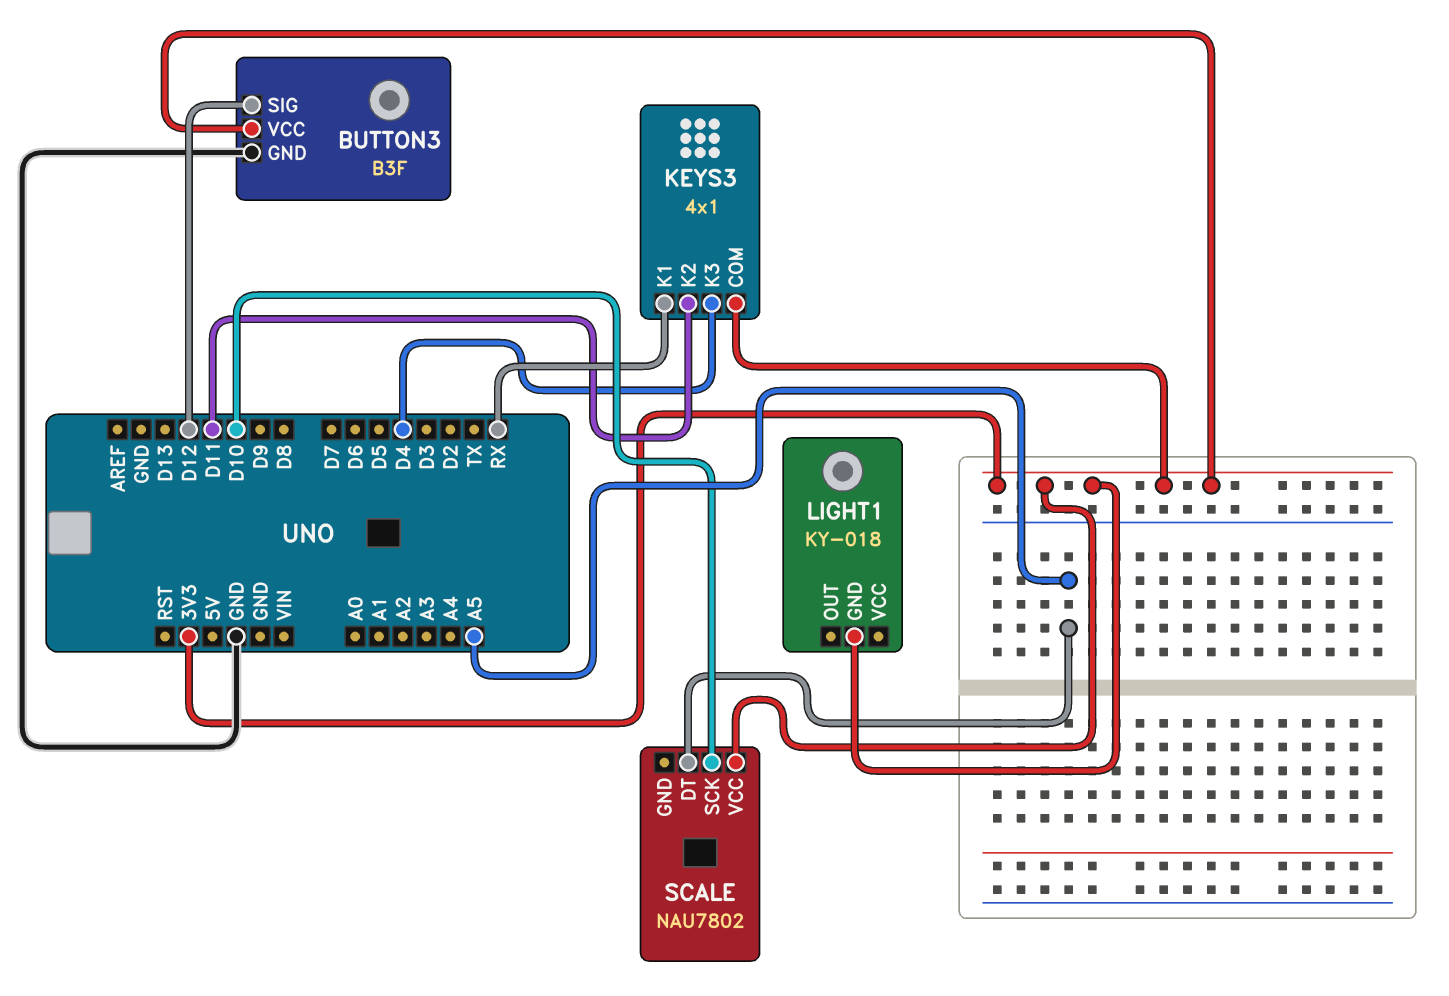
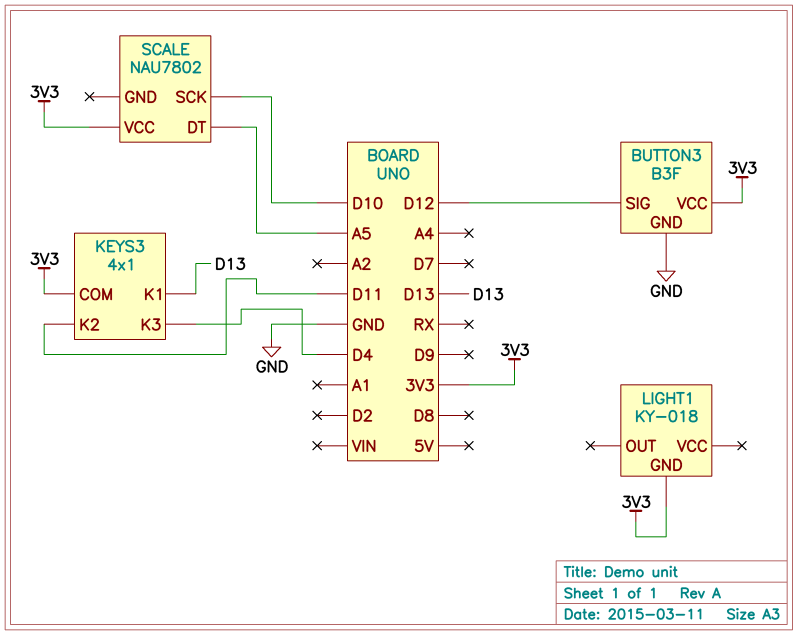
KEYS3 pin K1: RX -> D13

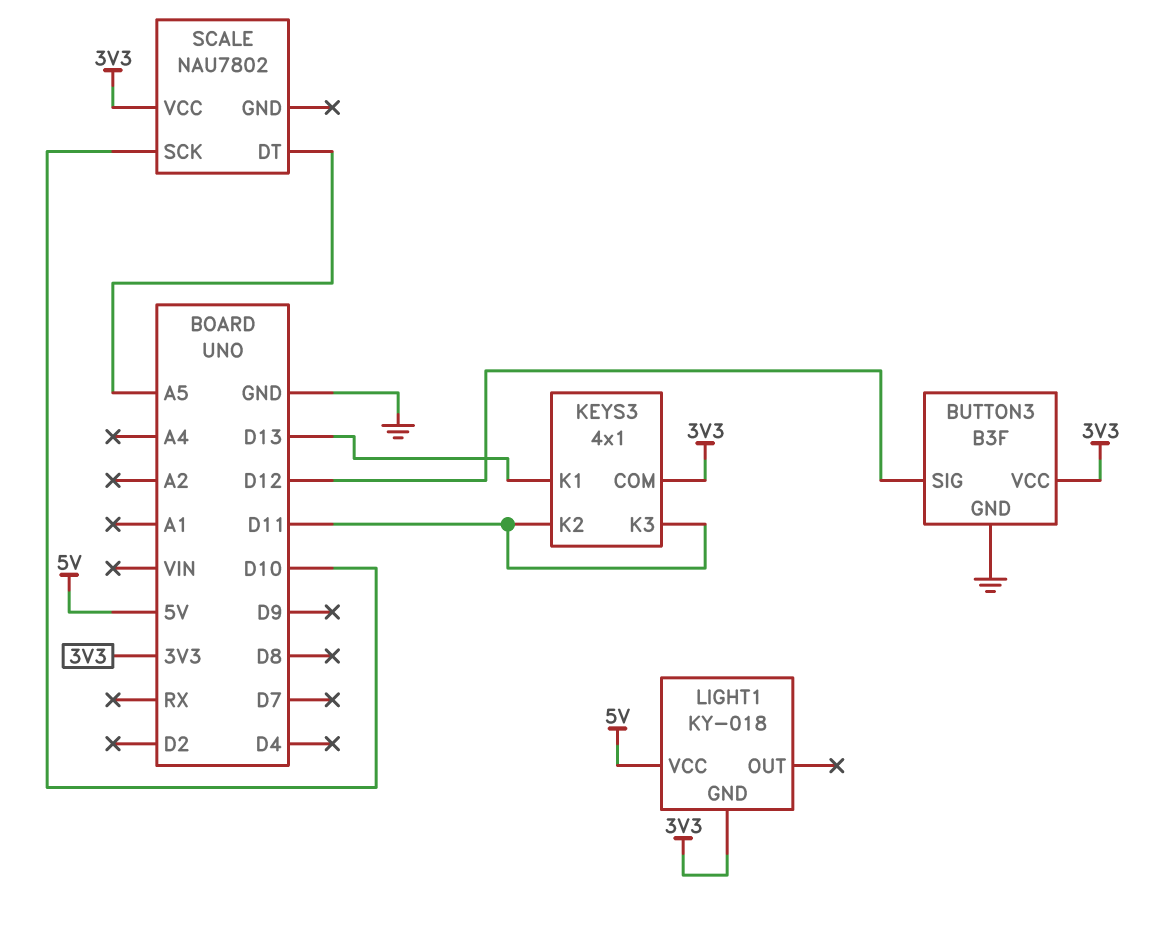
KEYS3 pin K3: D4 -> D11
LIGHT1 pin VCC: none -> 5V

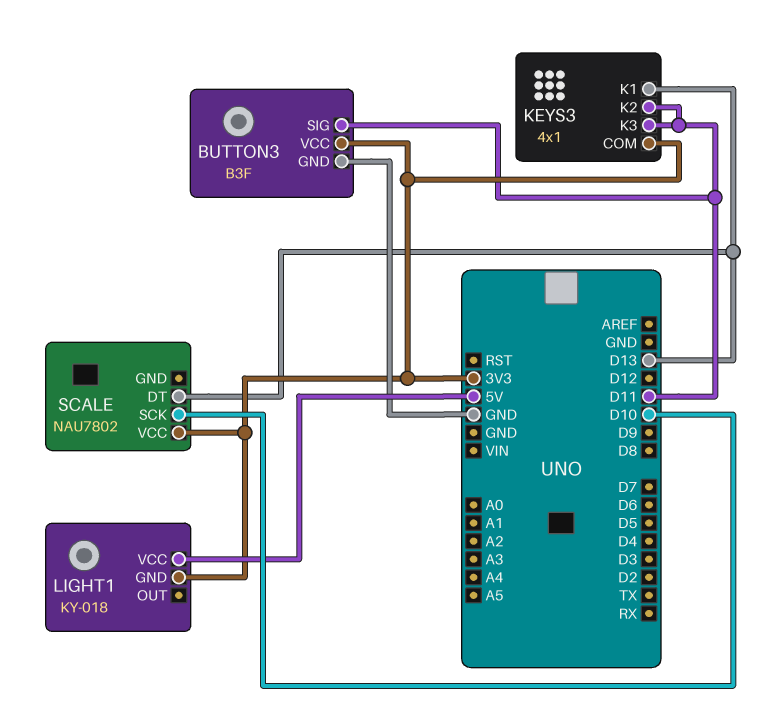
BUTTON3 pin SIG: D12 -> D11
SCALE pin DT: A5 -> D13

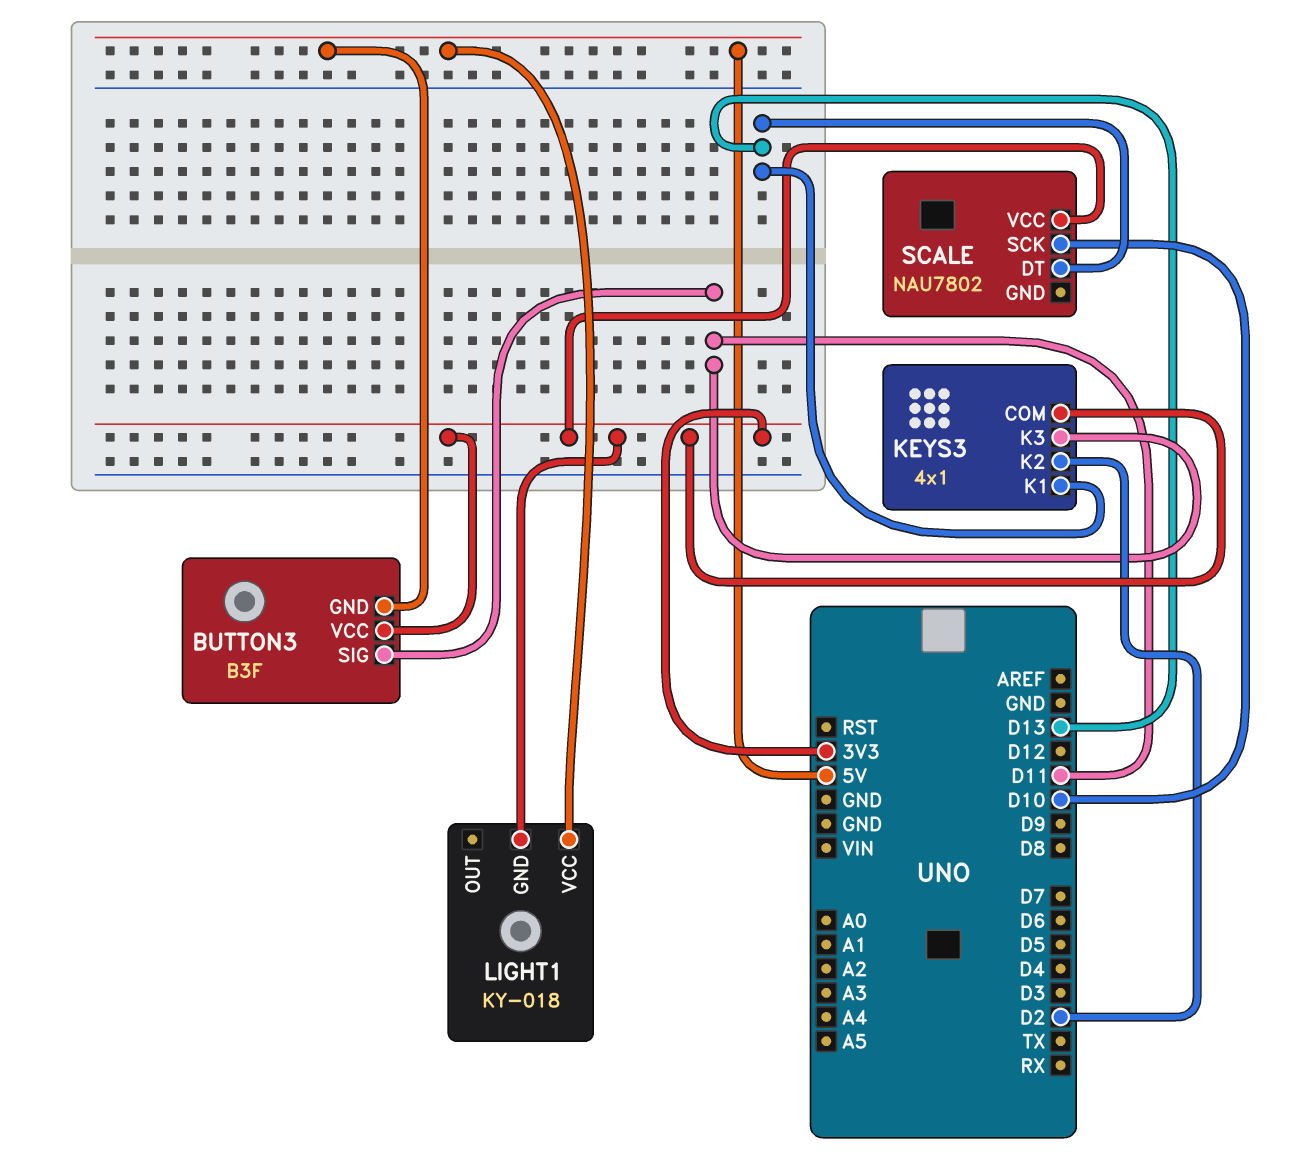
BUTTON3 pin GND: GND -> 5V
KEYS3 pin K2: D11 -> D2

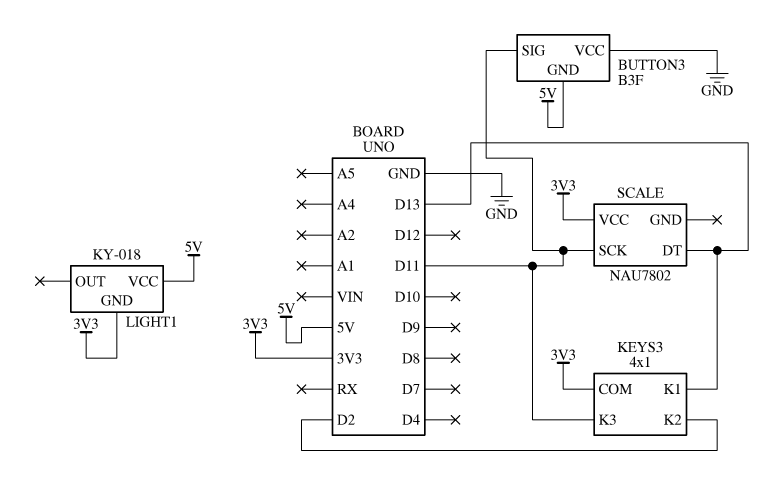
BUTTON3 pin VCC: 3V3 -> GND
SCALE pin SCK: D10 -> D11

